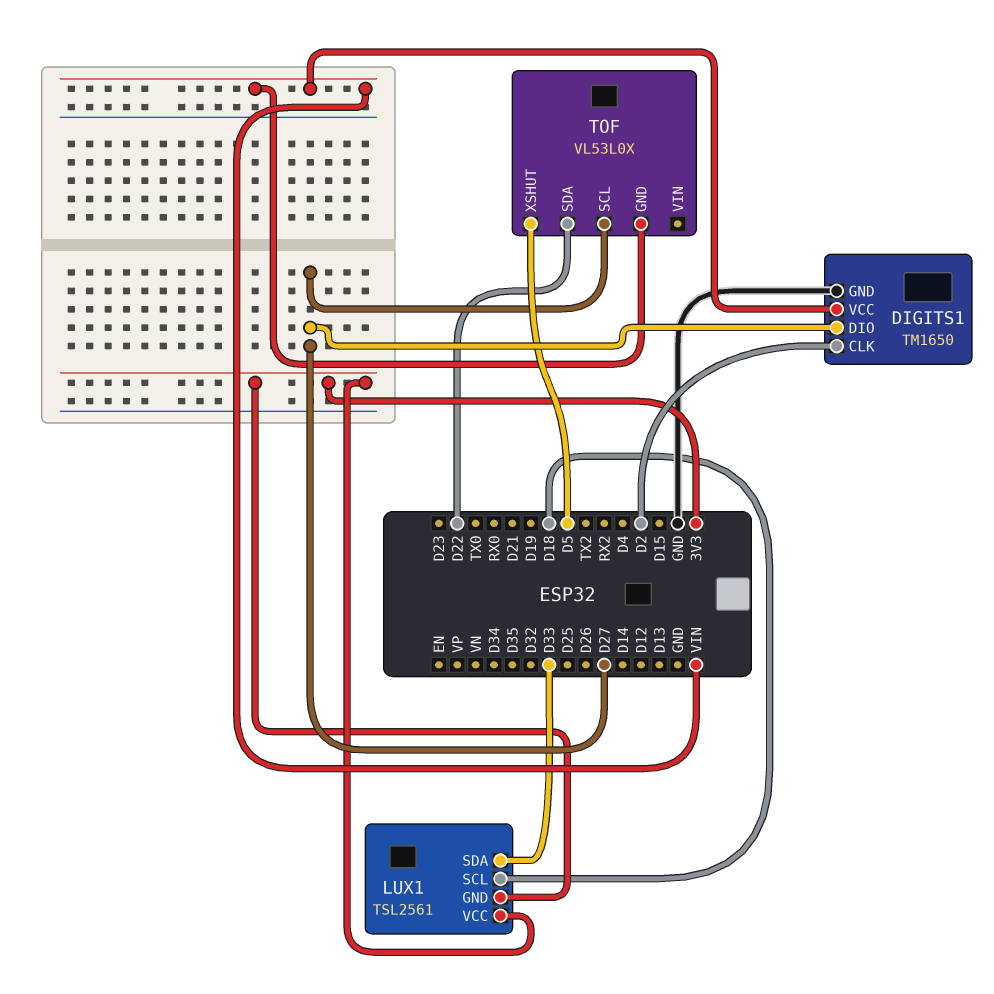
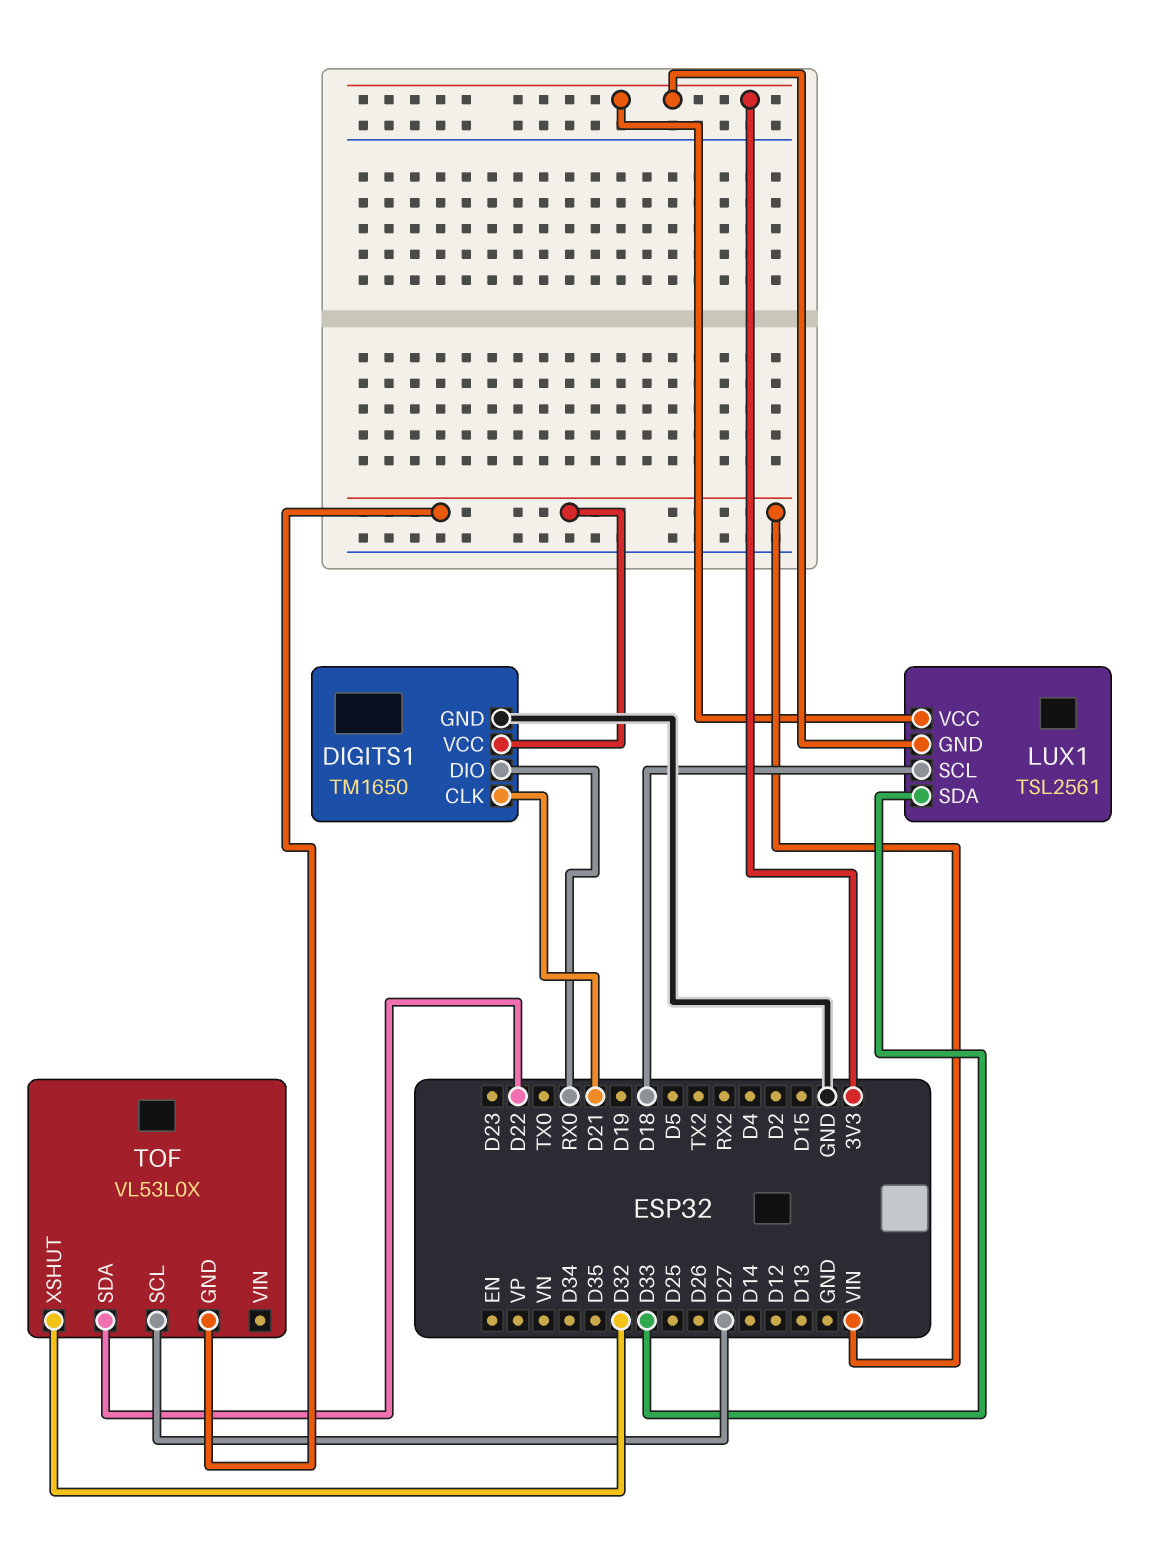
DIGITS1 pin CLK: D2 -> D21
DIGITS1 pin DIO: D27 -> RX0
TOF pin XSHUT: D5 -> D32

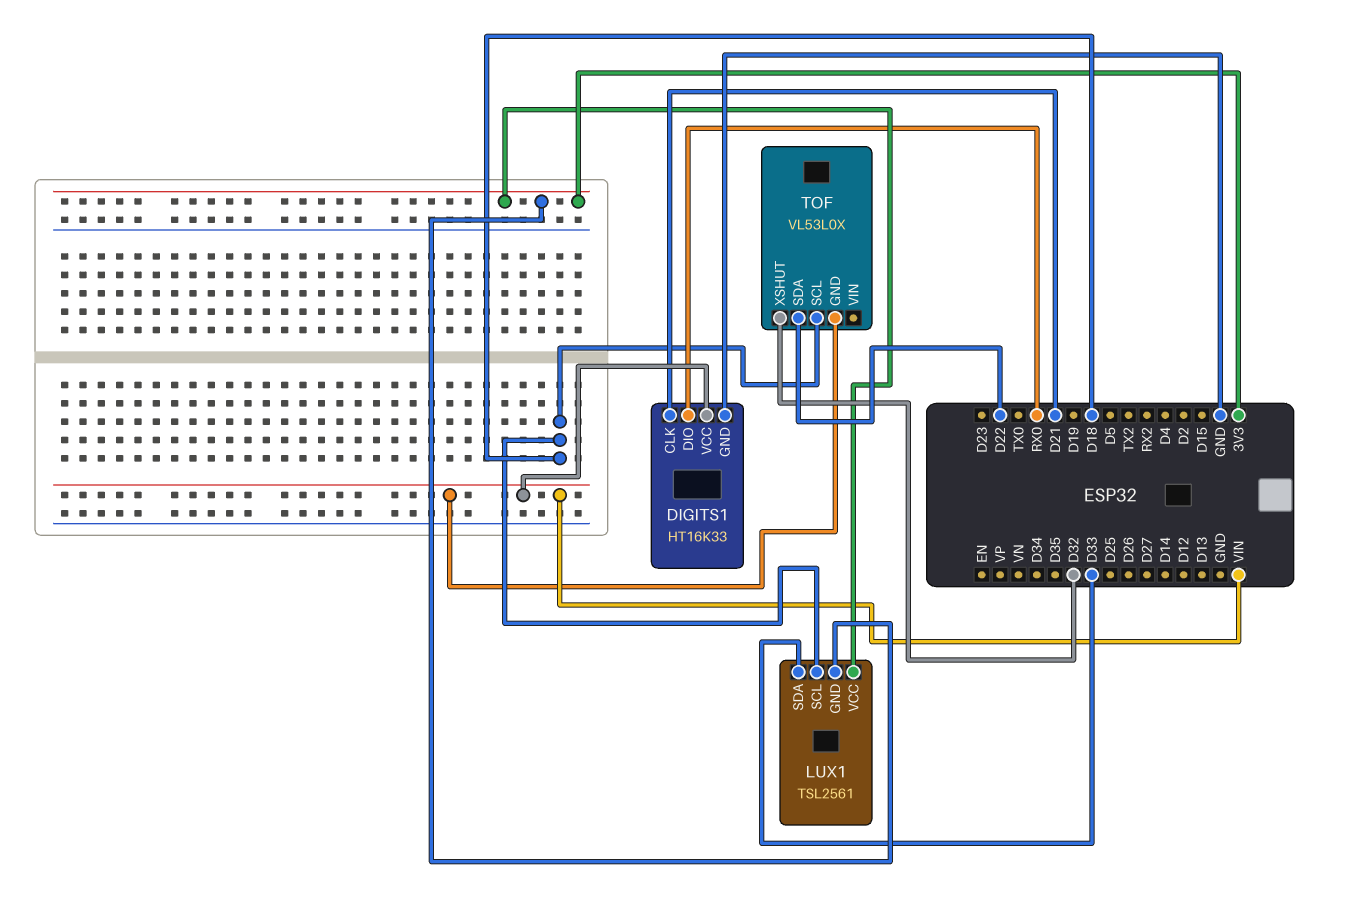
DIGITS1: TM1650 -> HT16K33
TOF pin SCL: D27 -> D18

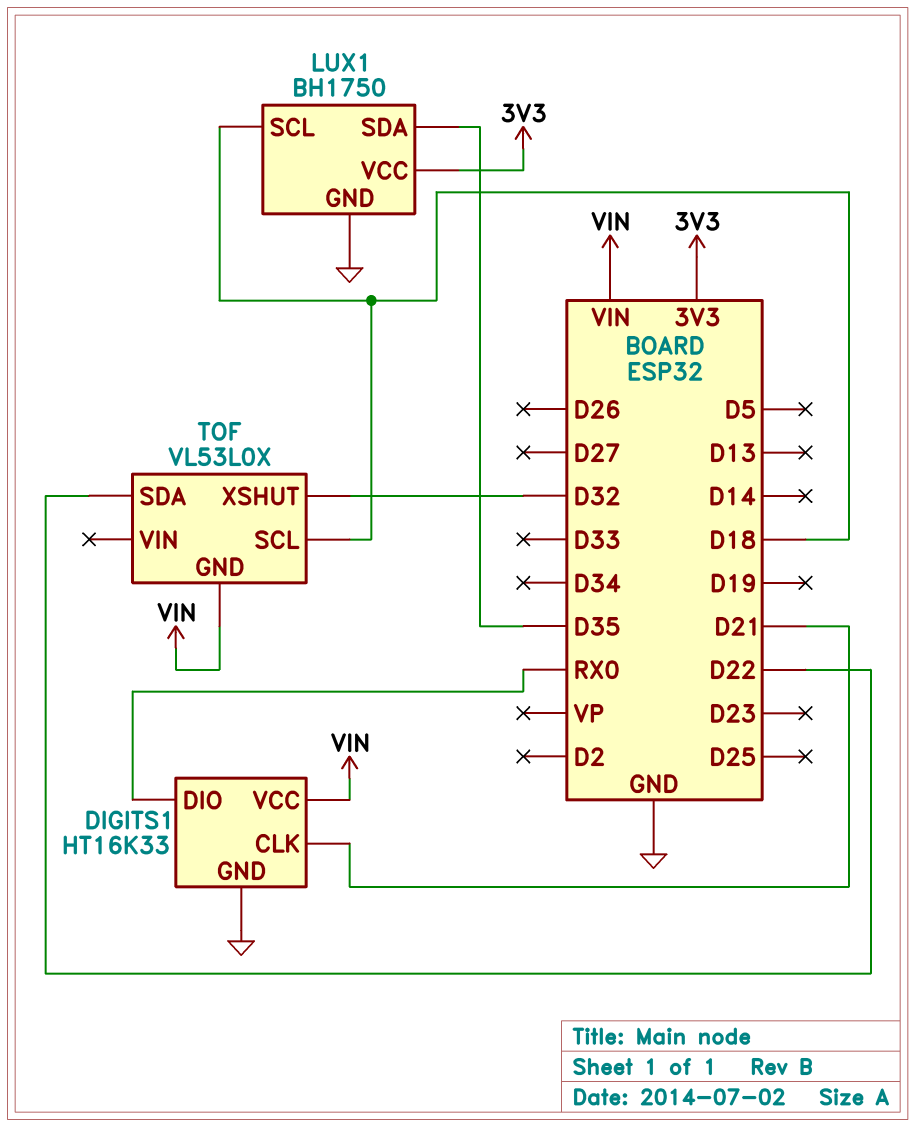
LUX1: TSL2561 -> BH1750
LUX1 pin GND: 3V3 -> GND
LUX1 pin SDA: D33 -> D35

